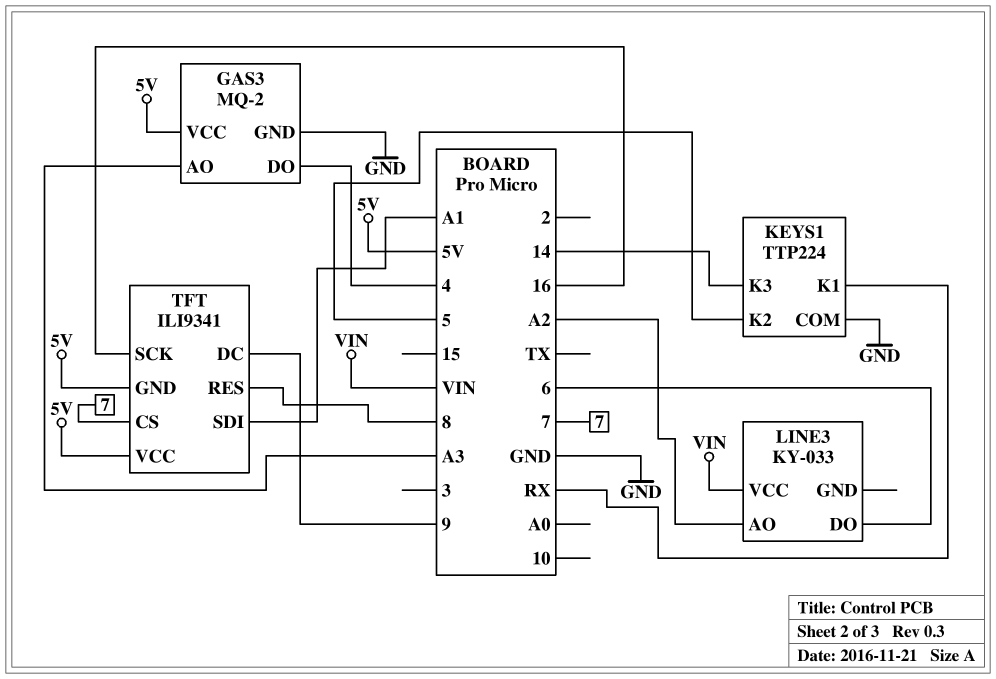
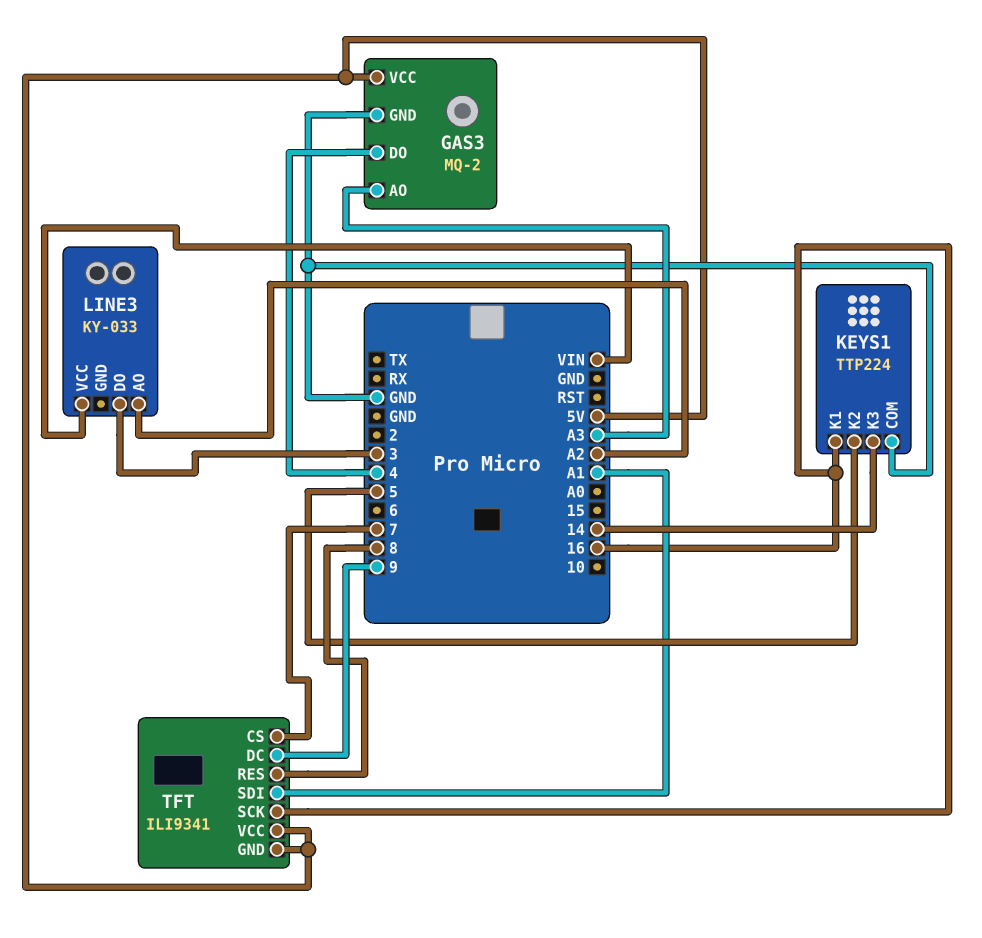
KEYS1 pin K1: RX -> 16
LINE3 pin DO: 6 -> 3

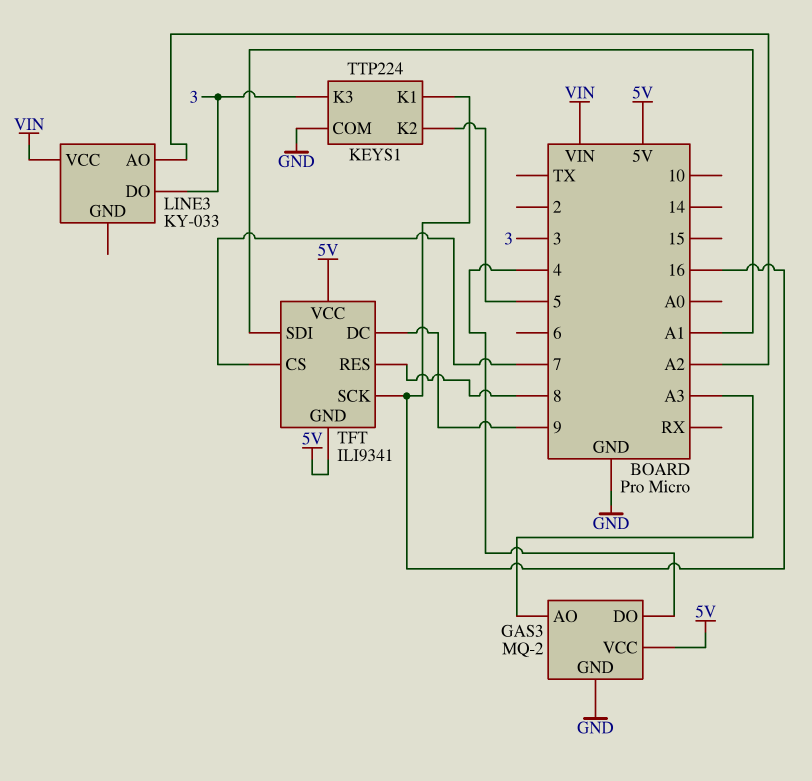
KEYS1 pin K3: 14 -> 3

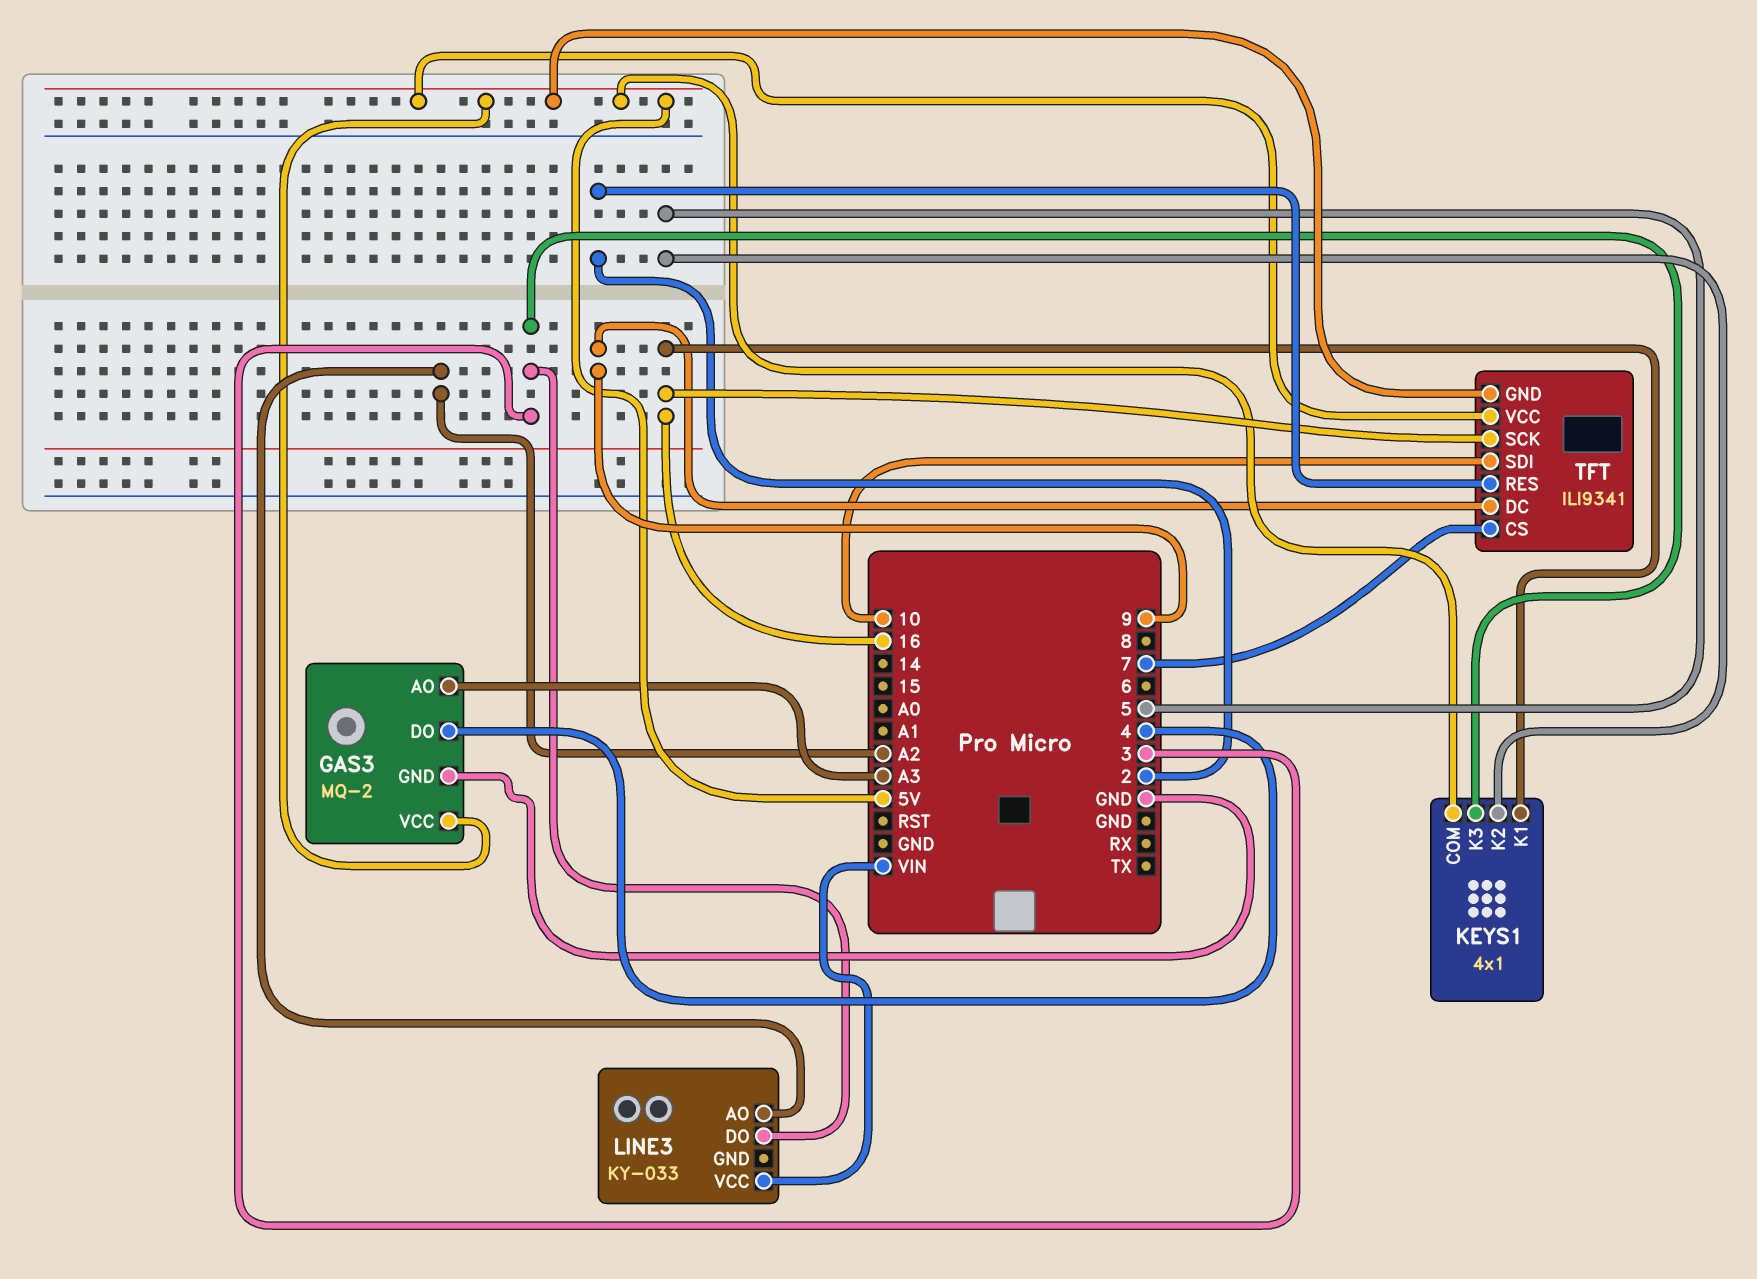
KEYS1: TTP224 -> 4x1
KEYS1 pin COM: GND -> 5V
TFT pin RES: 8 -> 2
TFT pin SDI: A1 -> 10

